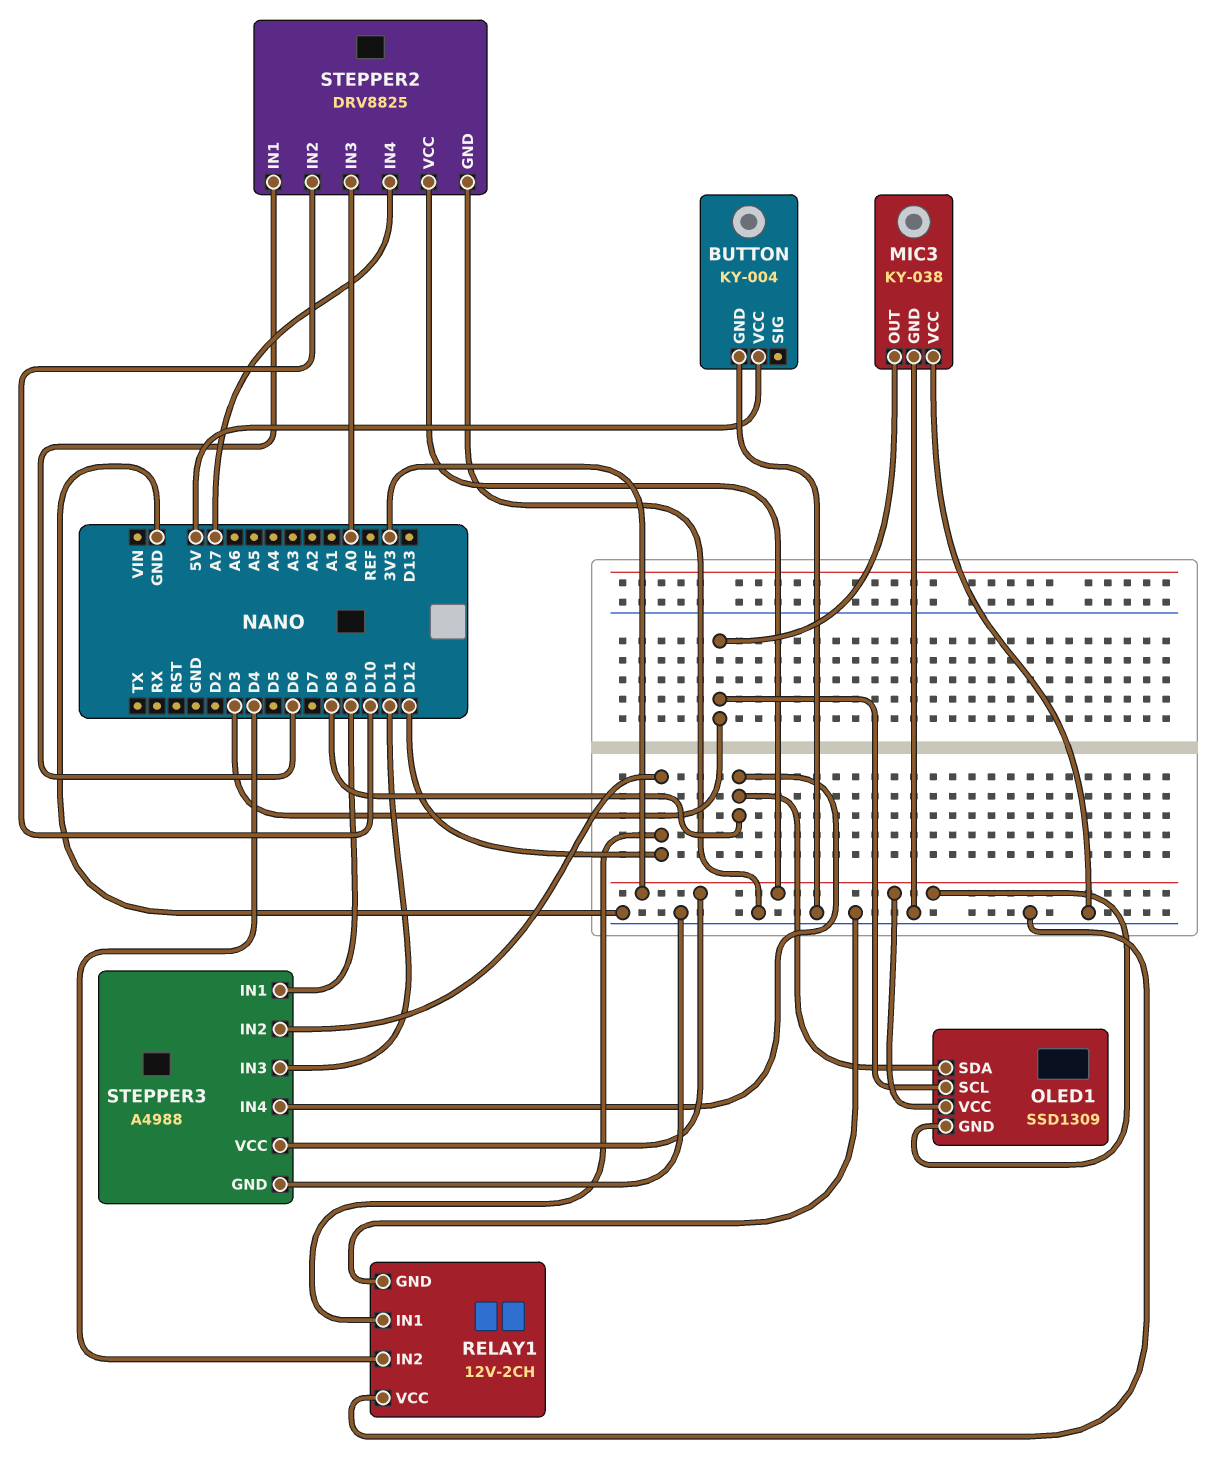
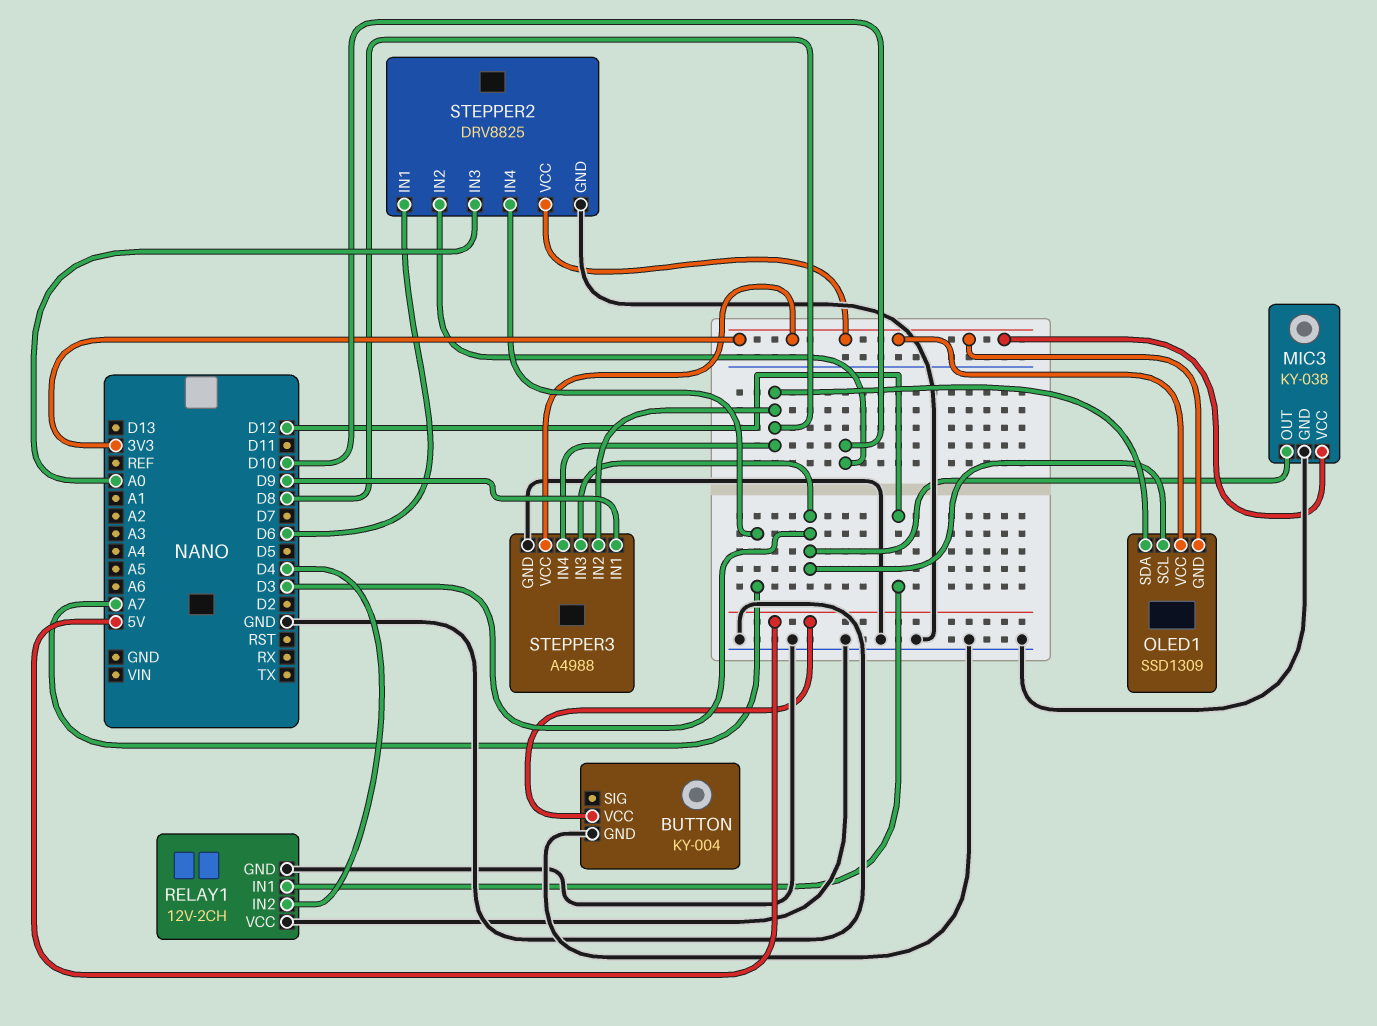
MIC3 pin VCC: GND -> 3V3
STEPPER3 pin IN2: D12 -> D8
STEPPER3 pin IN3: D11 -> D3

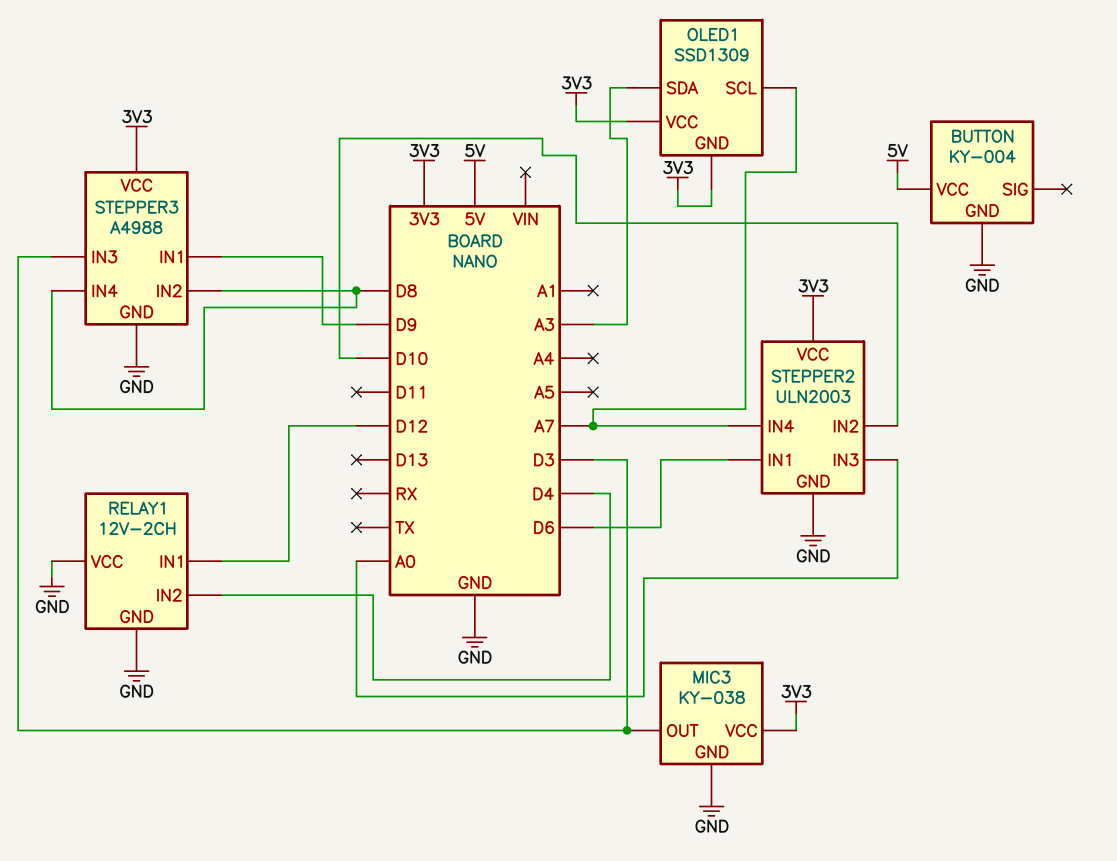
OLED1 pin SCL: D3 -> A7
OLED1 pin SDA: D8 -> A3
STEPPER2: DRV8825 -> ULN2003

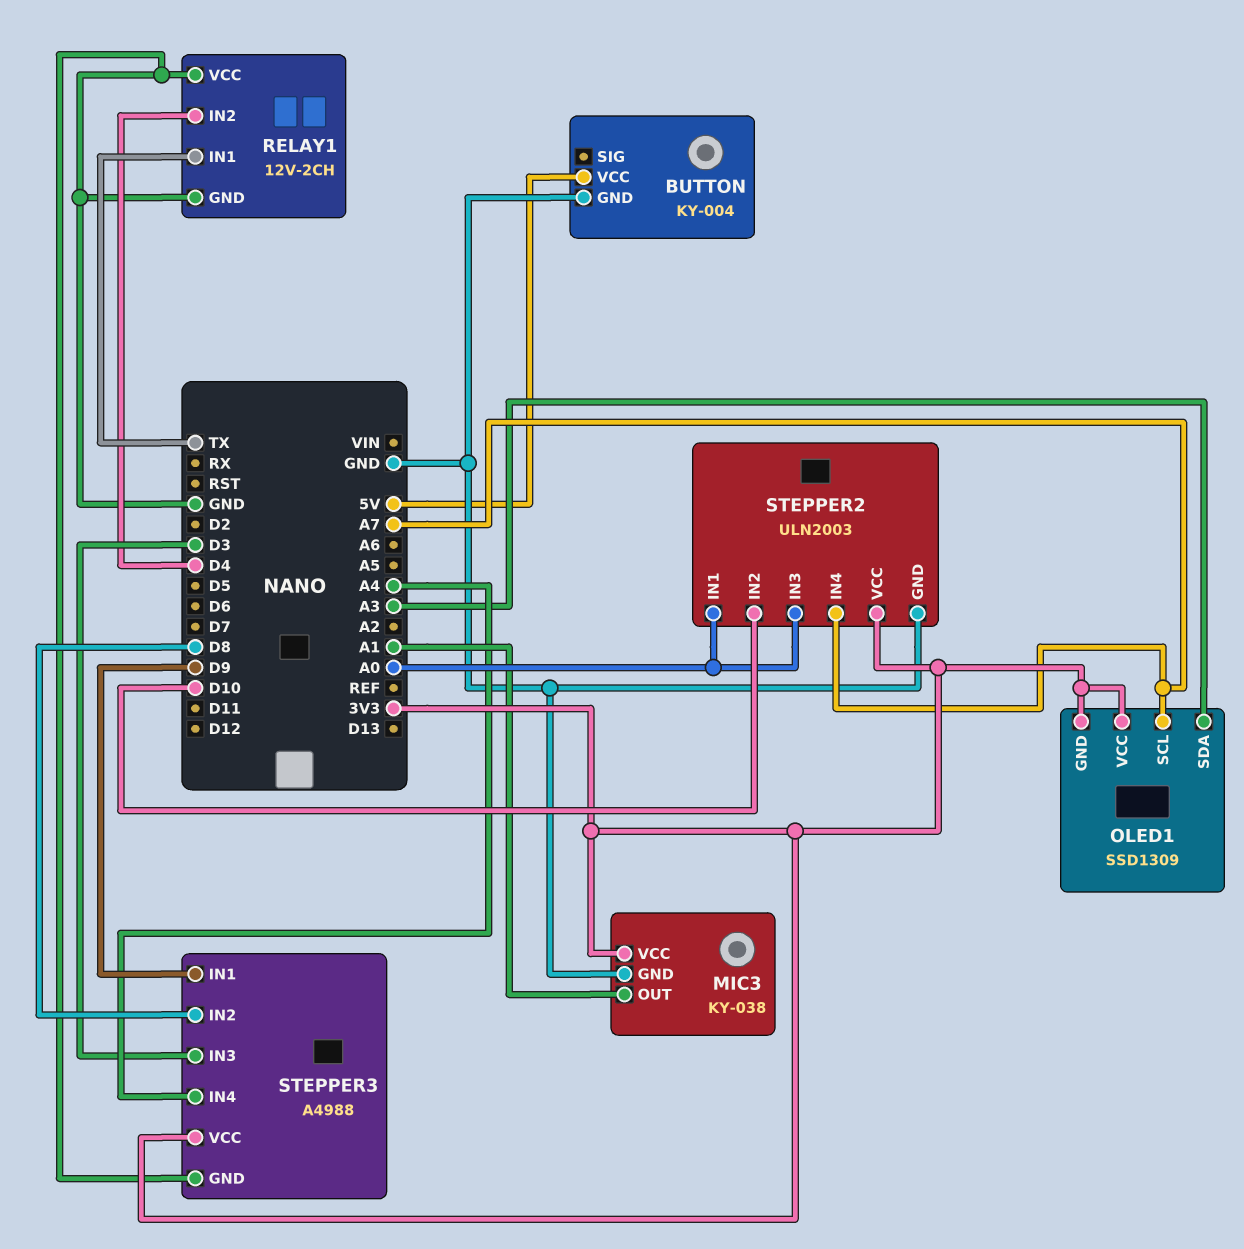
MIC3 pin OUT: D3 -> A1
RELAY1 pin IN1: D12 -> TX
STEPPER2 pin IN1: D6 -> A0
STEPPER3 pin IN4: D8 -> A4

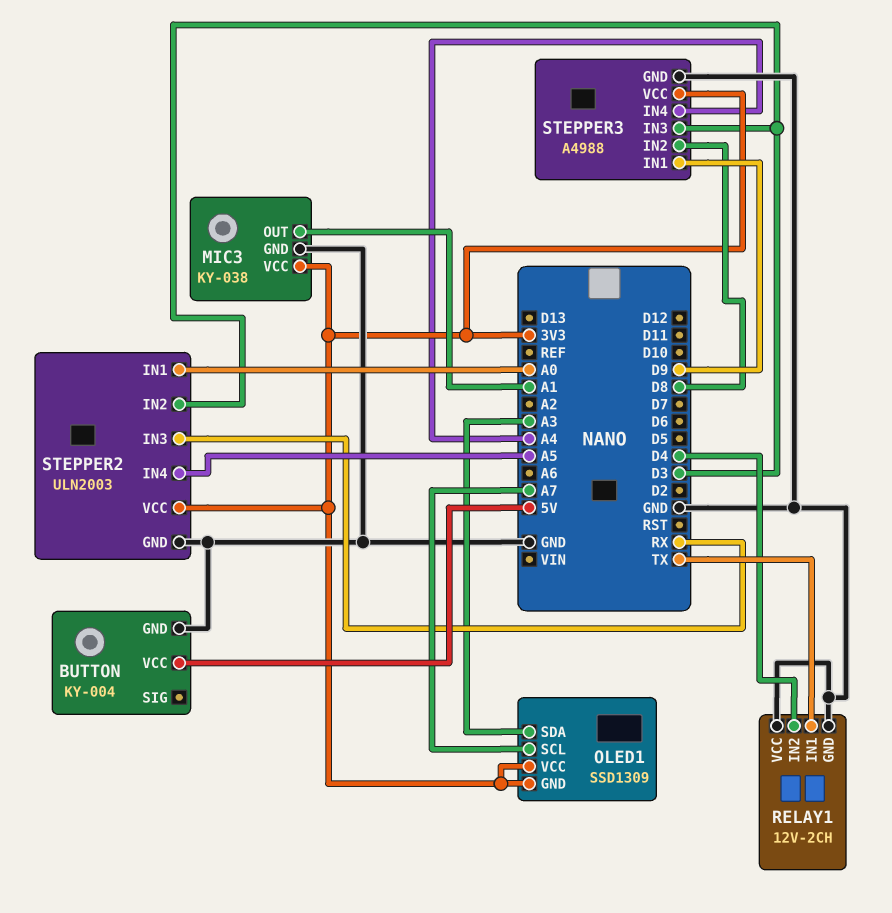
STEPPER2 pin IN2: D10 -> D3
STEPPER2 pin IN3: A0 -> RX
STEPPER2 pin IN4: A7 -> A5

